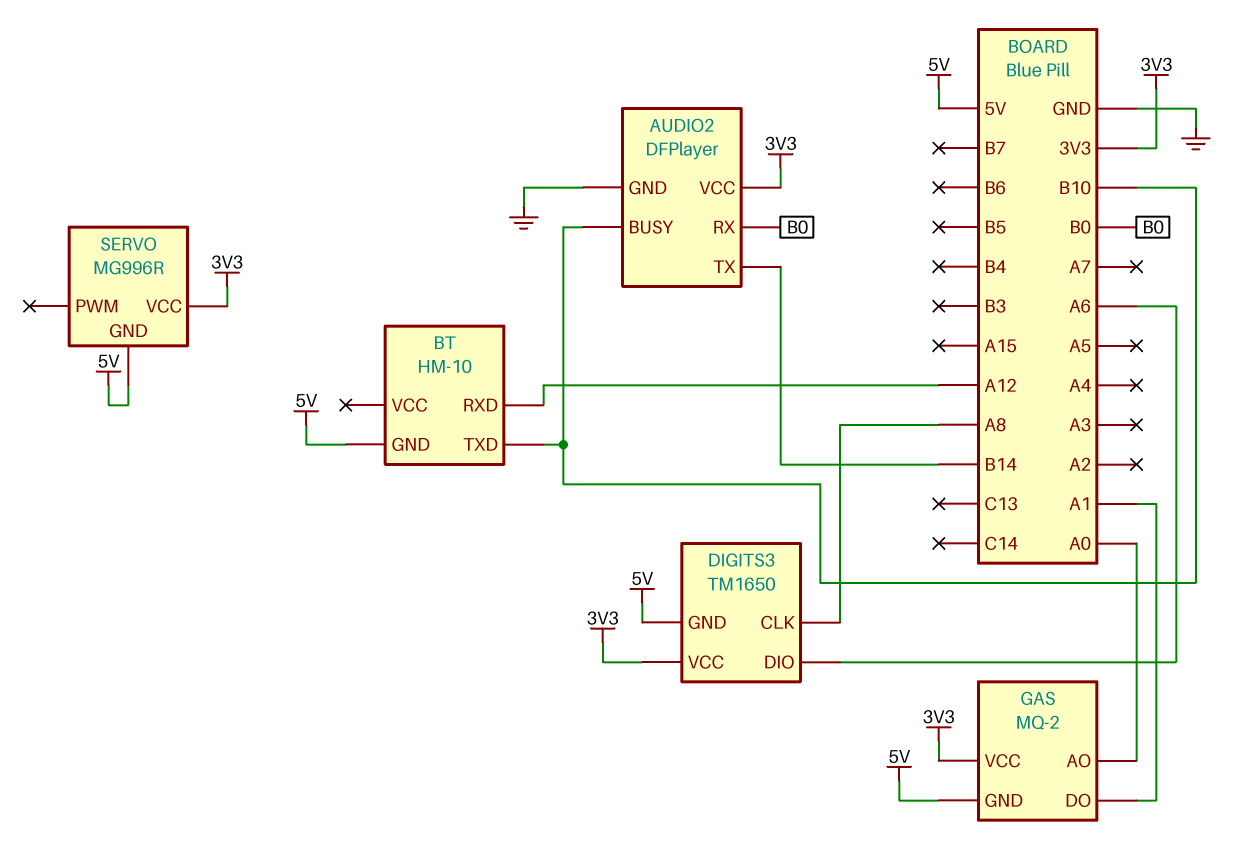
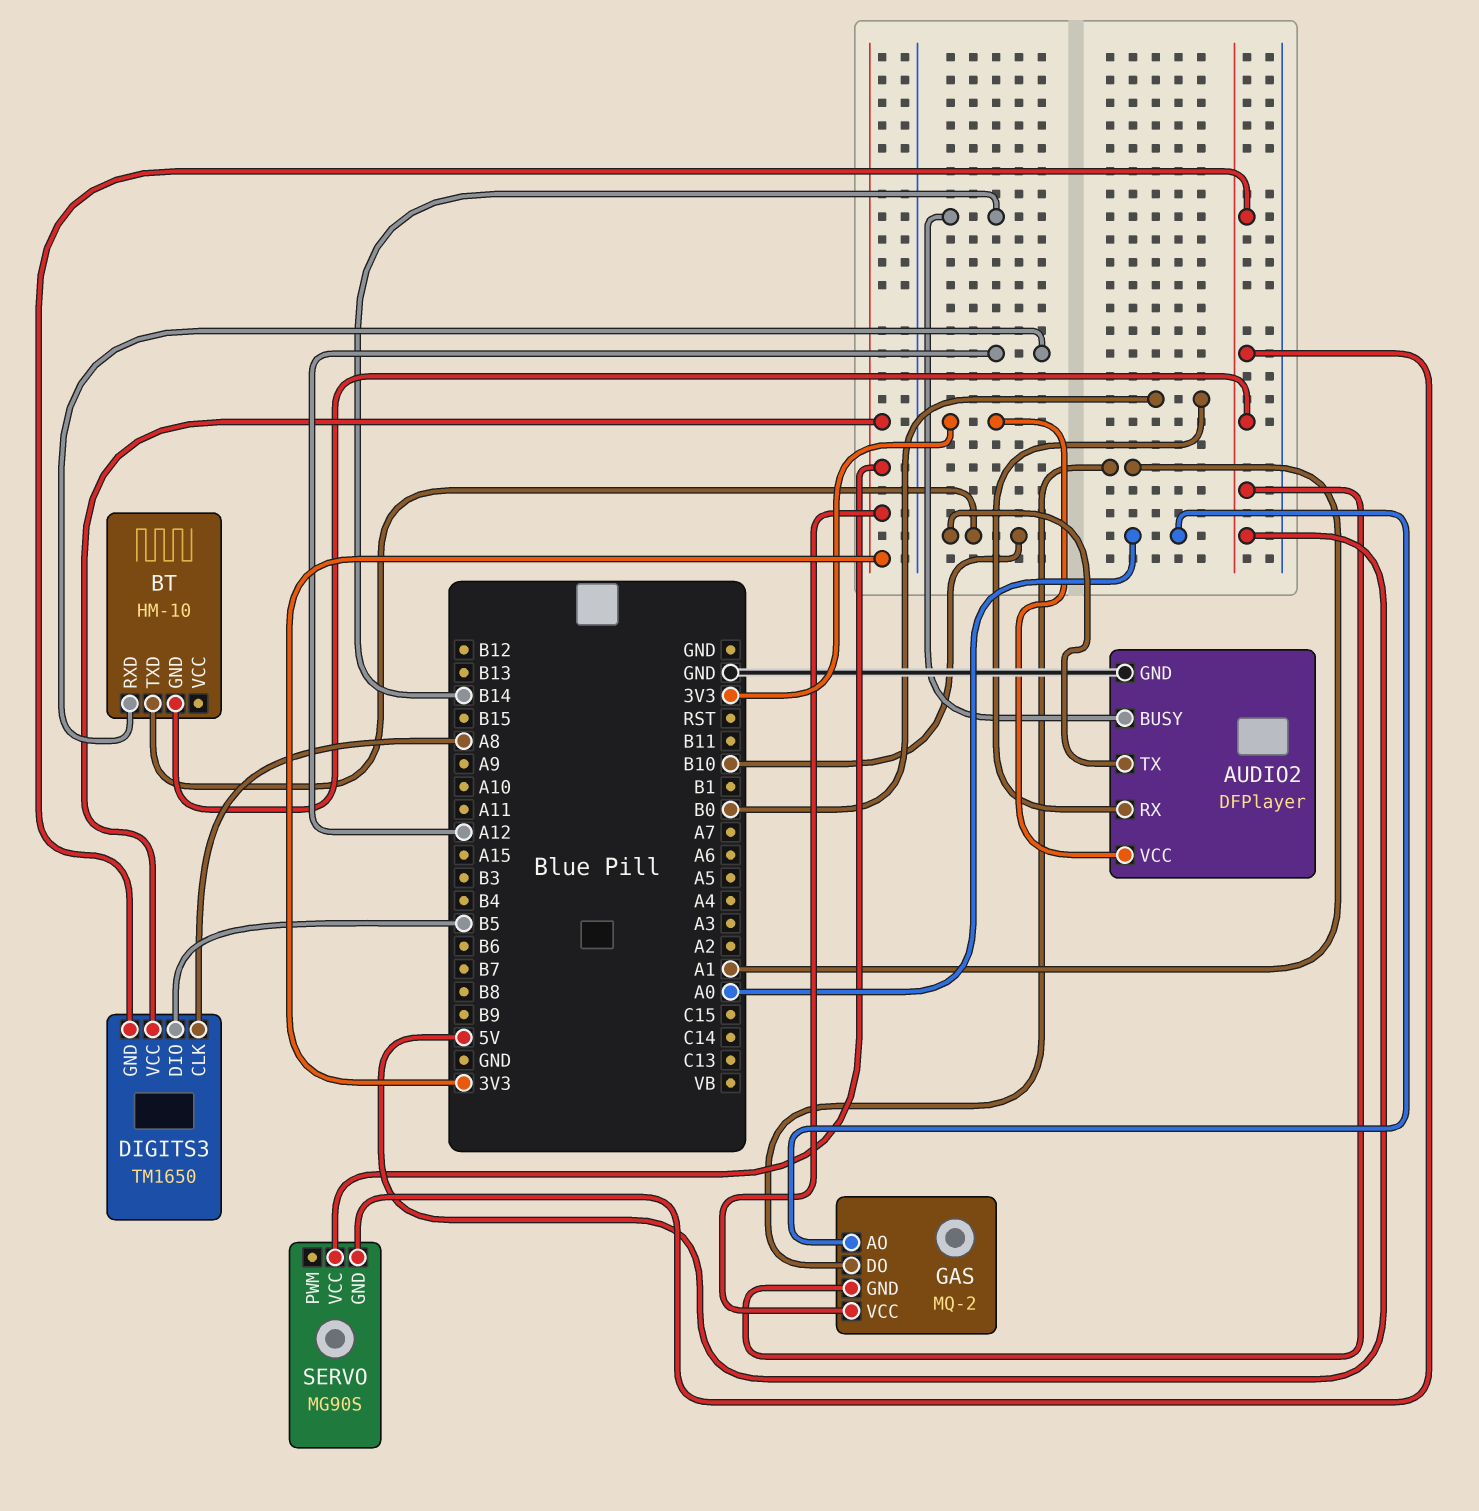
AUDIO2 pin BUSY: B10 -> B14
AUDIO2 pin TX: B14 -> B10
DIGITS3 pin DIO: A6 -> B5
SERVO: MG996R -> MG90S

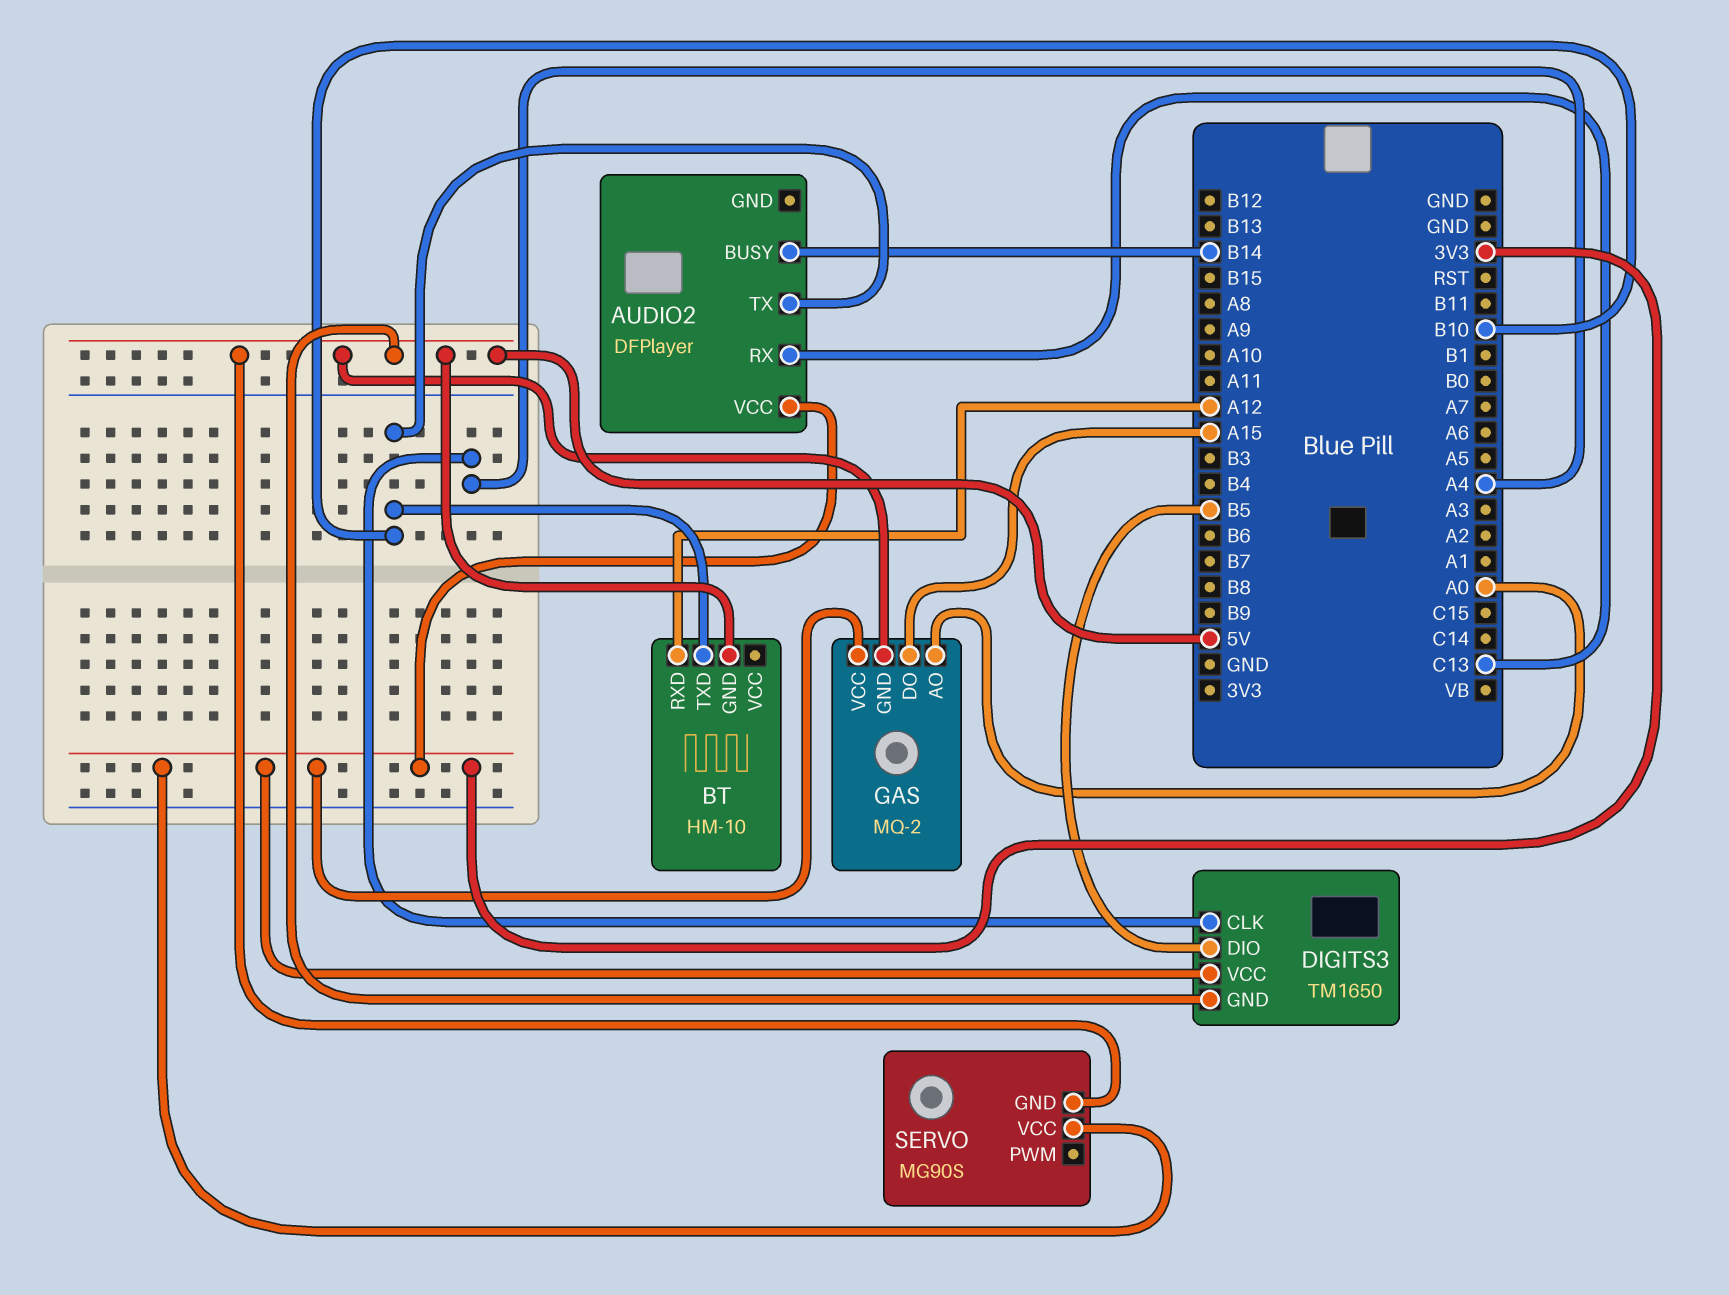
AUDIO2 pin GND: GND -> none
AUDIO2 pin RX: B0 -> C13
DIGITS3 pin CLK: A8 -> A4
GAS pin DO: A1 -> A15

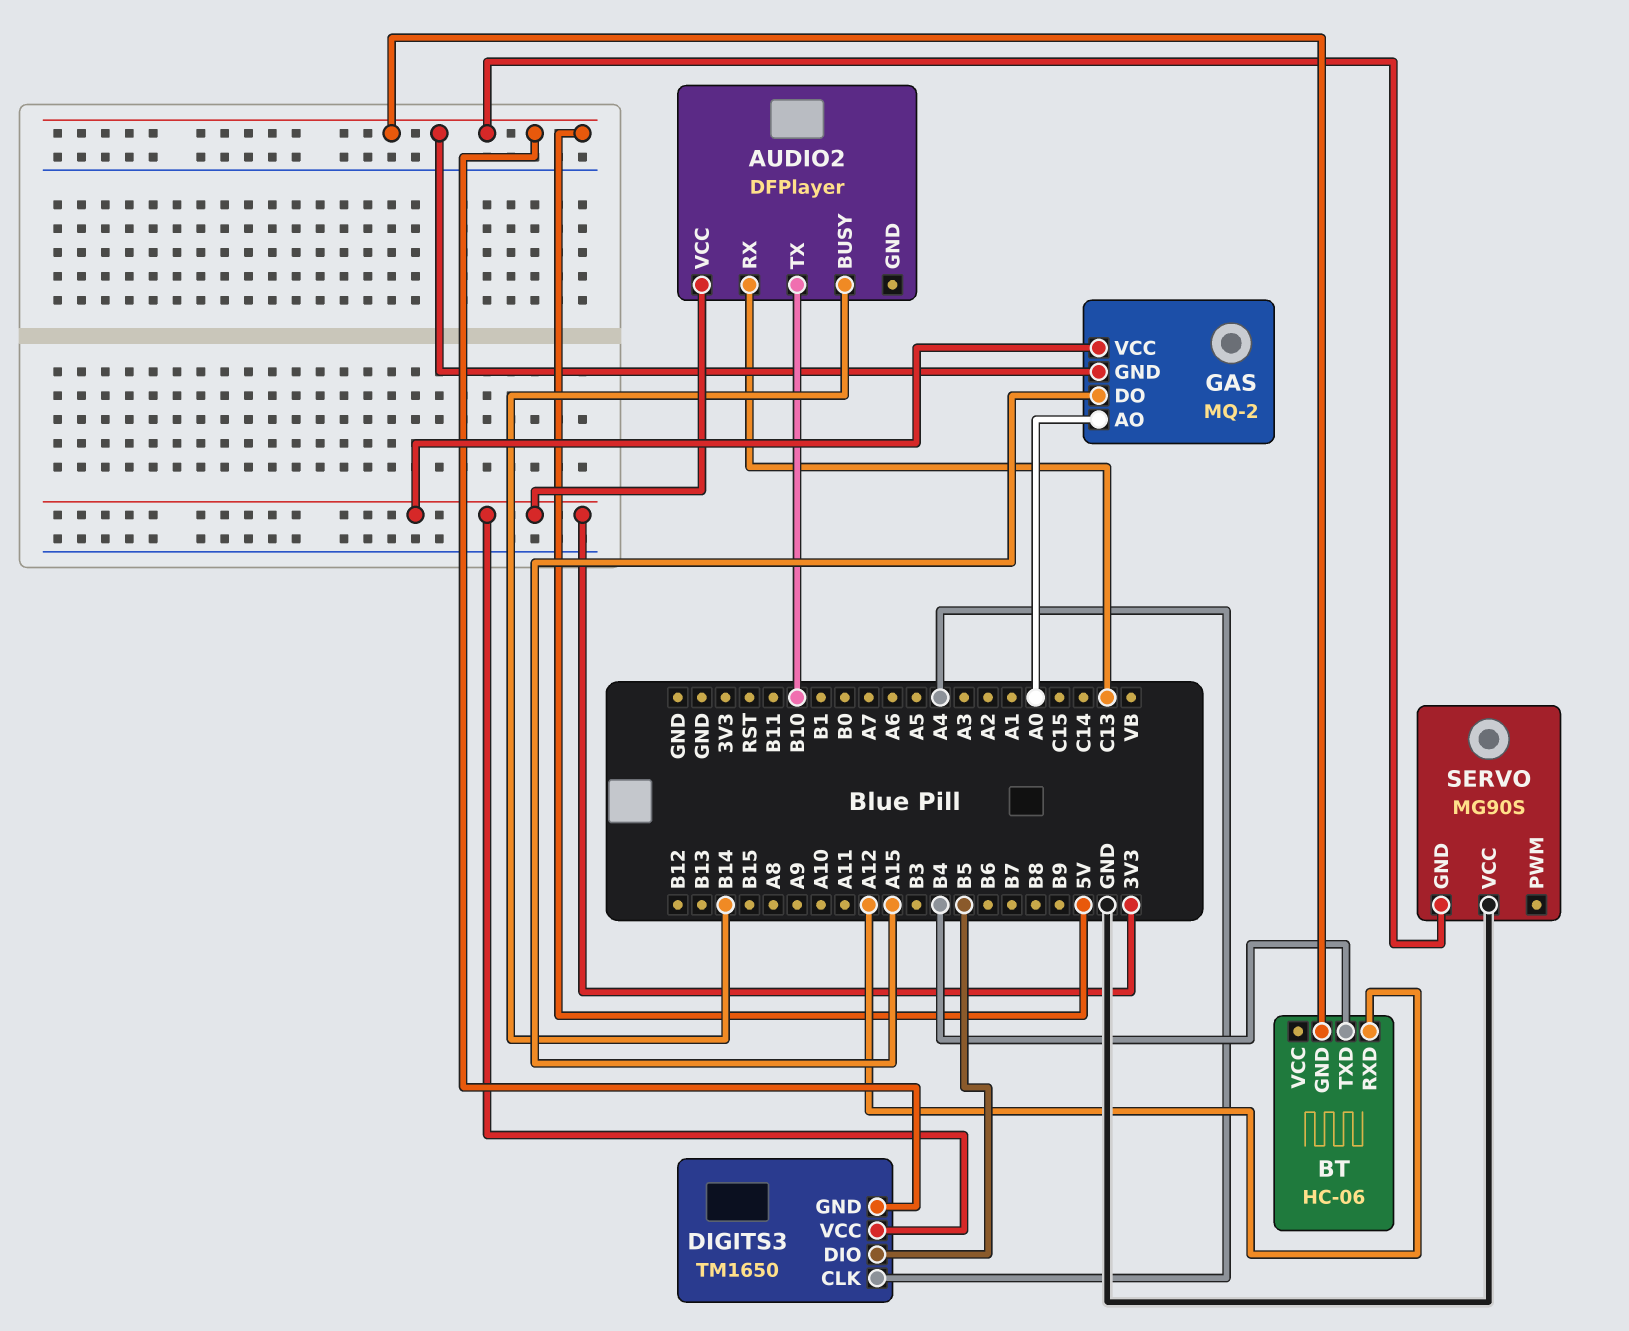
BT: HM-10 -> HC-06
BT pin TXD: B10 -> B4
SERVO pin VCC: 3V3 -> GND

